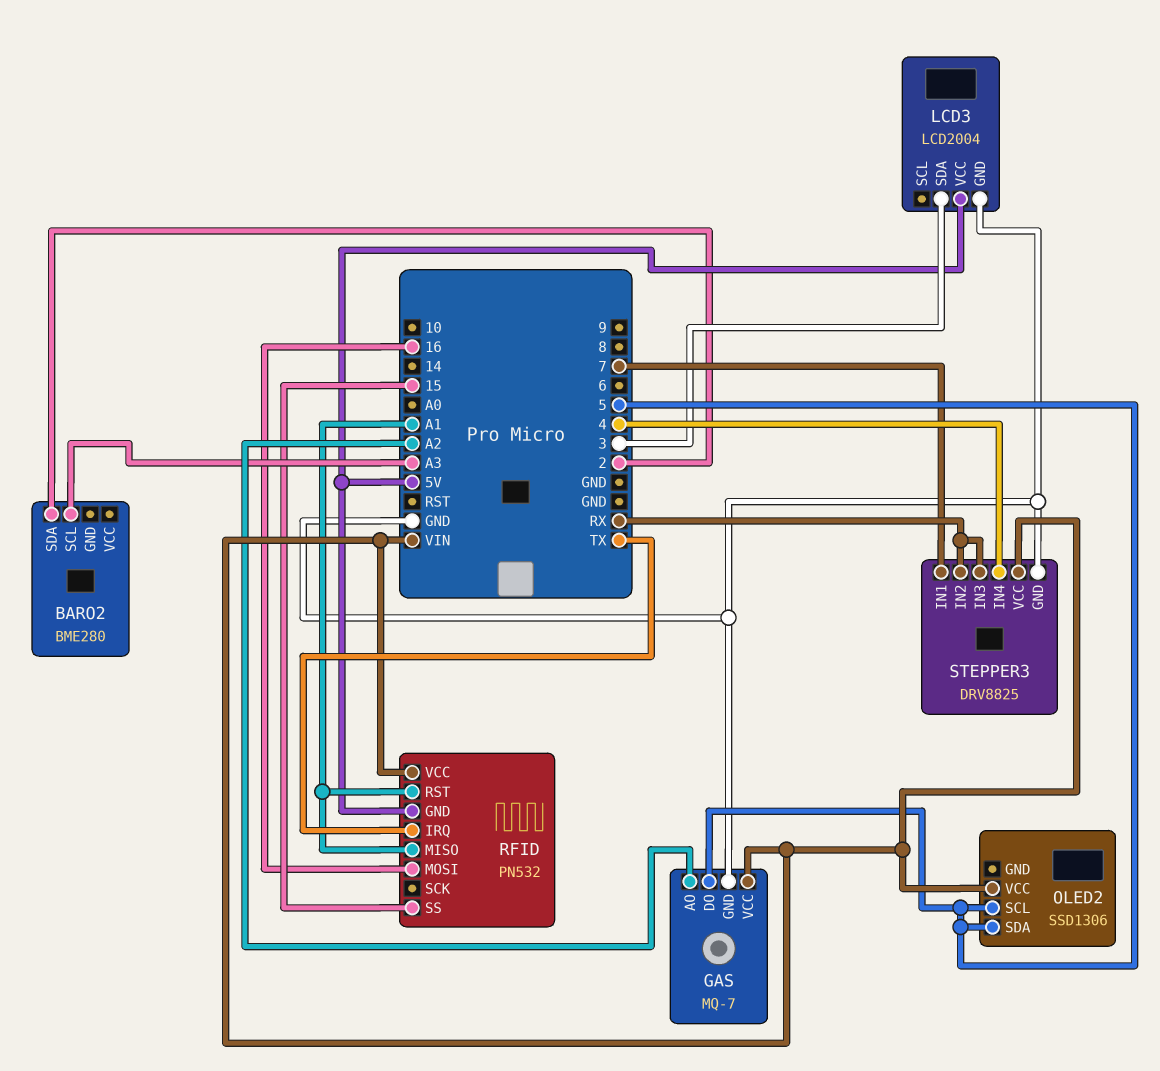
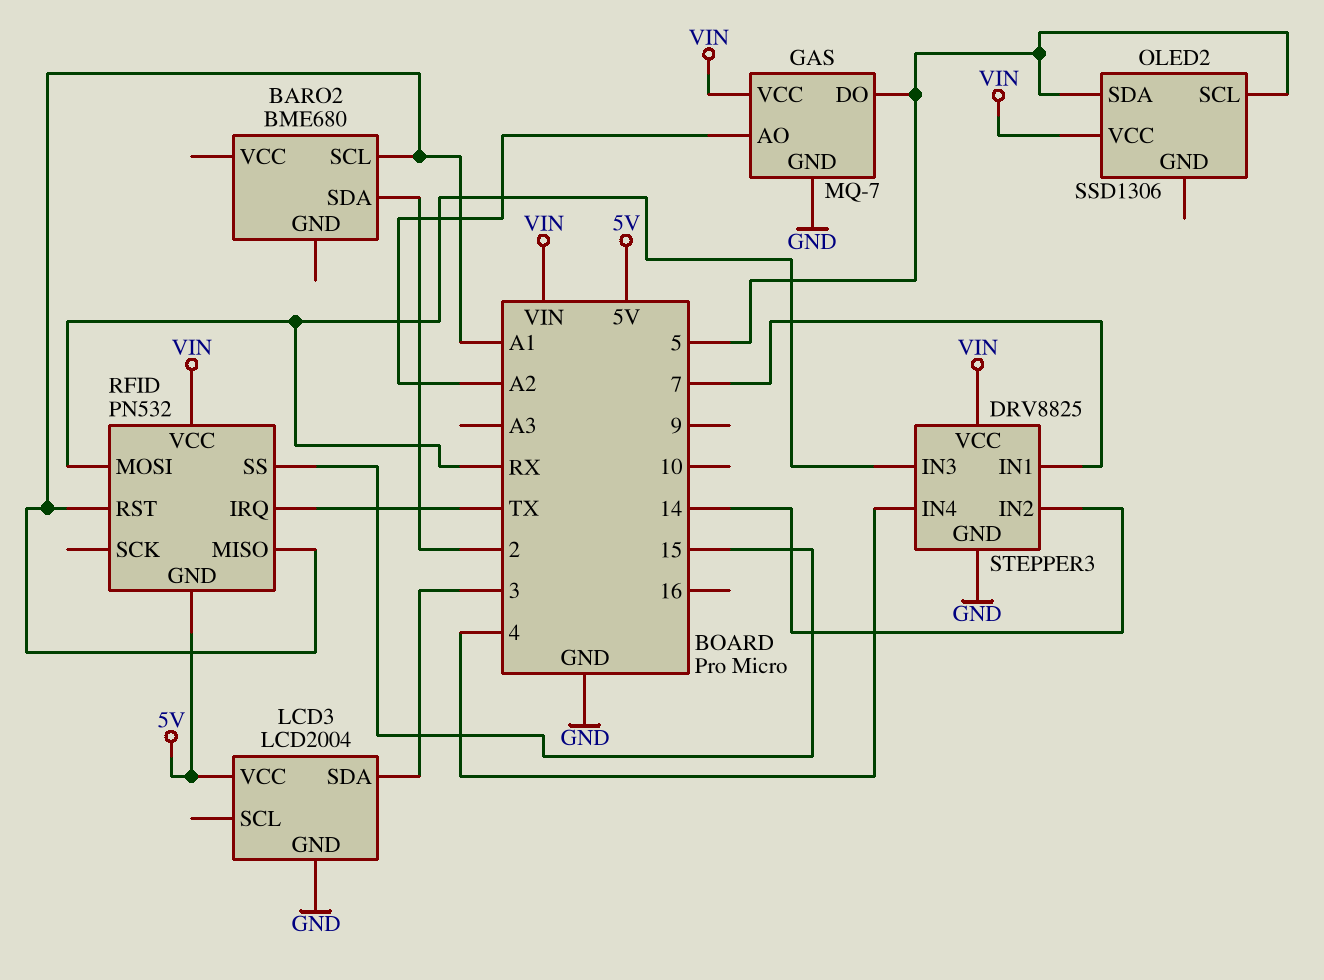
BARO2: BME280 -> BME680
BARO2 pin SCL: A3 -> A1
RFID pin MOSI: 16 -> RX
STEPPER3 pin IN2: RX -> 14

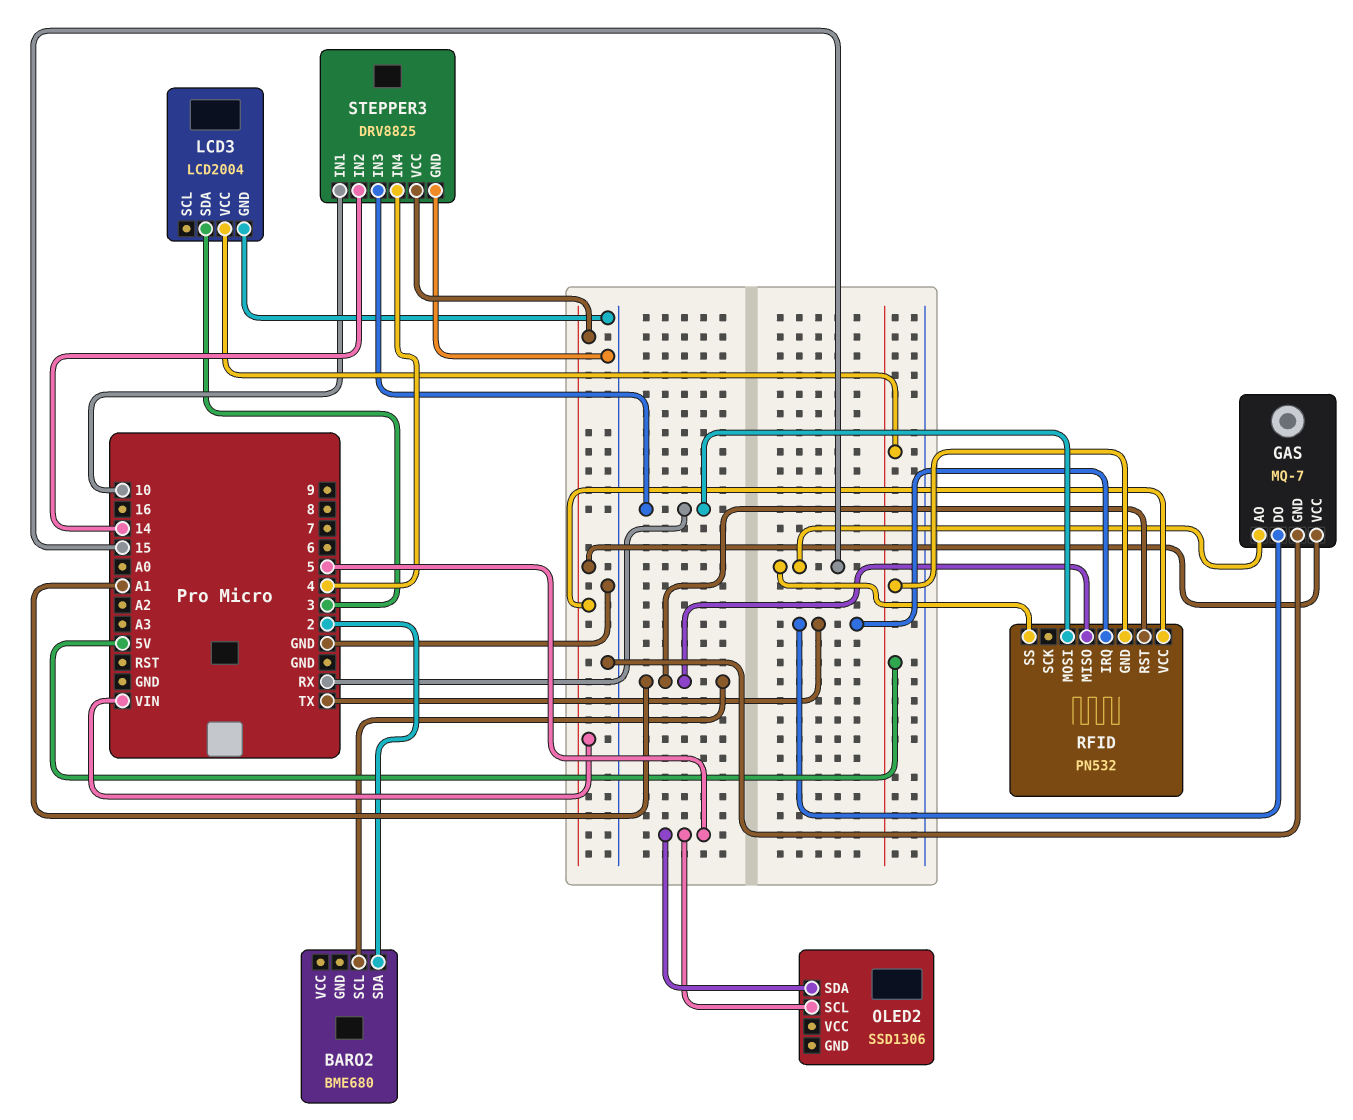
GAS pin AO: A2 -> 15
GAS pin DO: 5 -> TX
OLED2 pin VCC: VIN -> none
STEPPER3 pin IN1: 7 -> 10

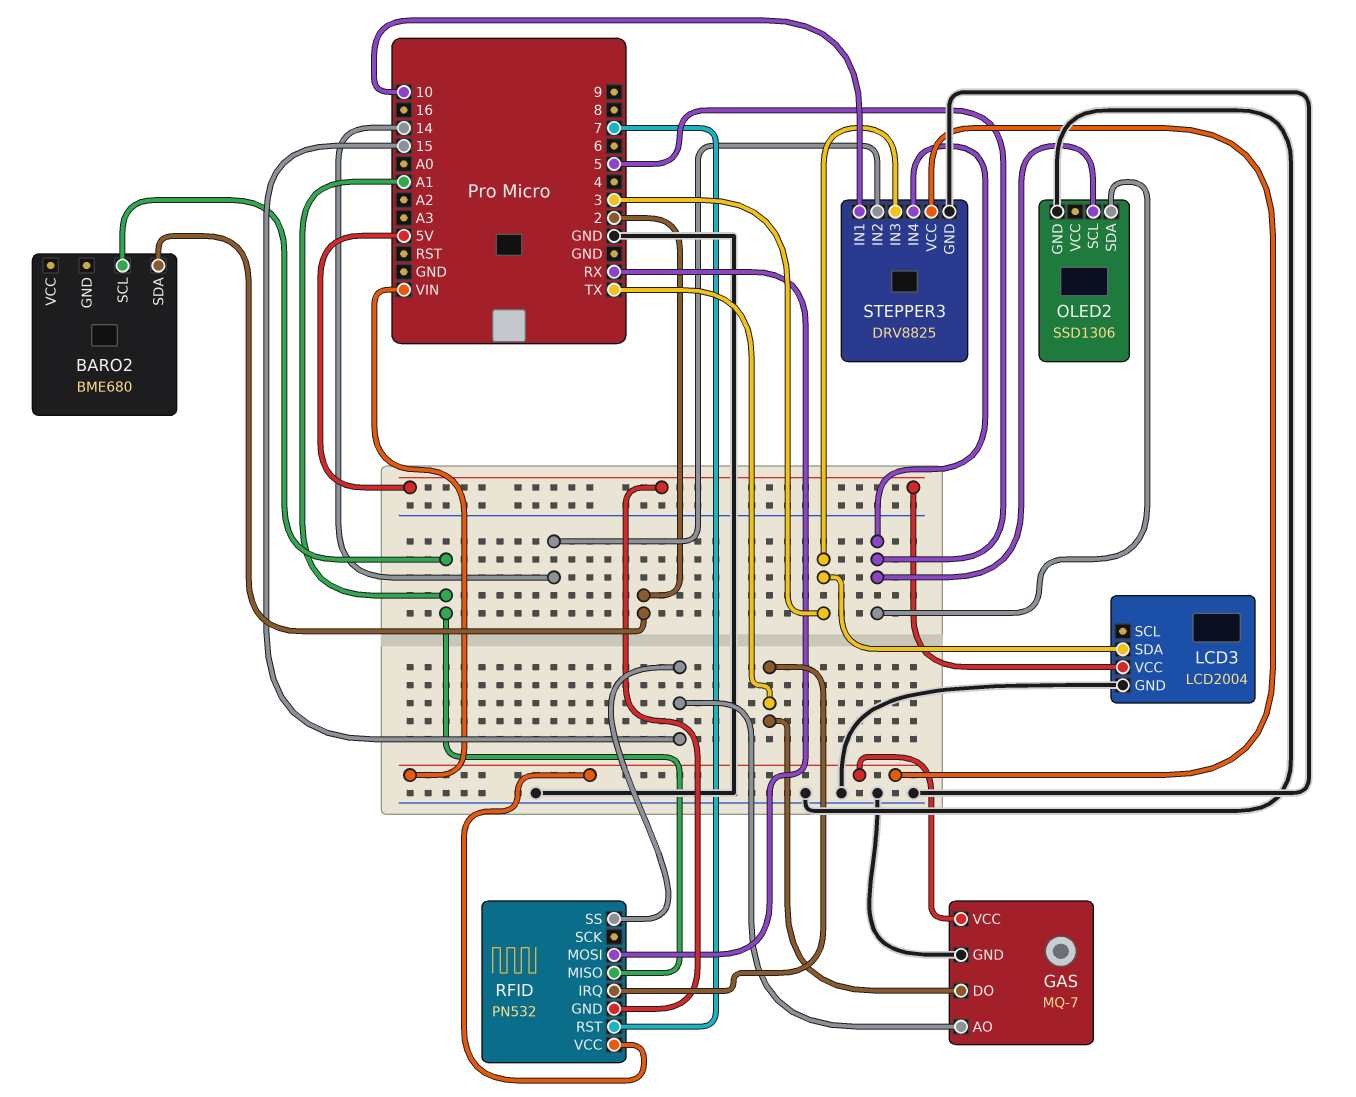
OLED2 pin GND: none -> GND
RFID pin RST: A1 -> 7
STEPPER3 pin IN3: RX -> 3
STEPPER3 pin IN4: 4 -> 5

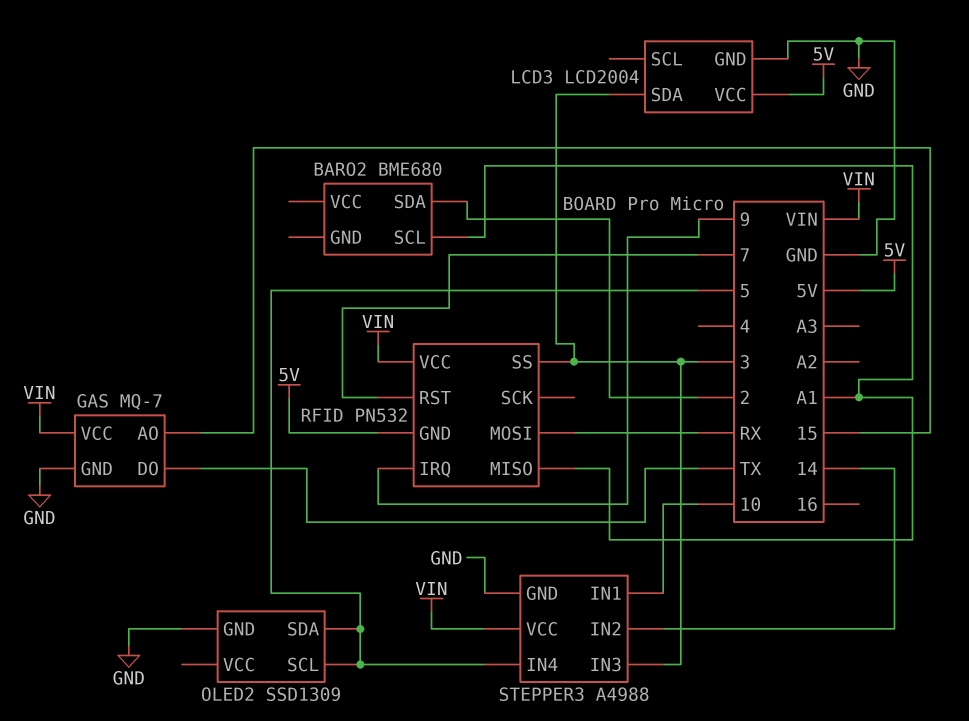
OLED2: SSD1306 -> SSD1309
RFID pin IRQ: TX -> 9
RFID pin SS: 15 -> 3
STEPPER3: DRV8825 -> A4988

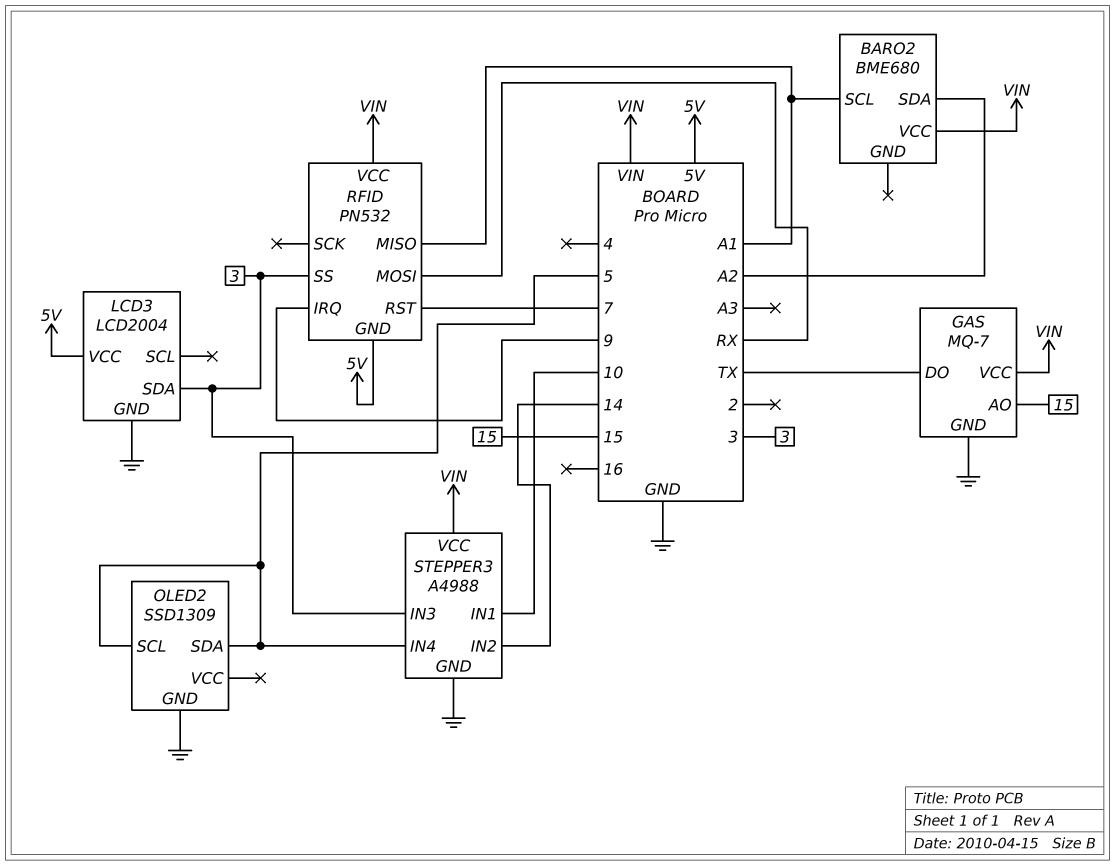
BARO2 pin SDA: 2 -> A2
BARO2 pin VCC: none -> VIN

